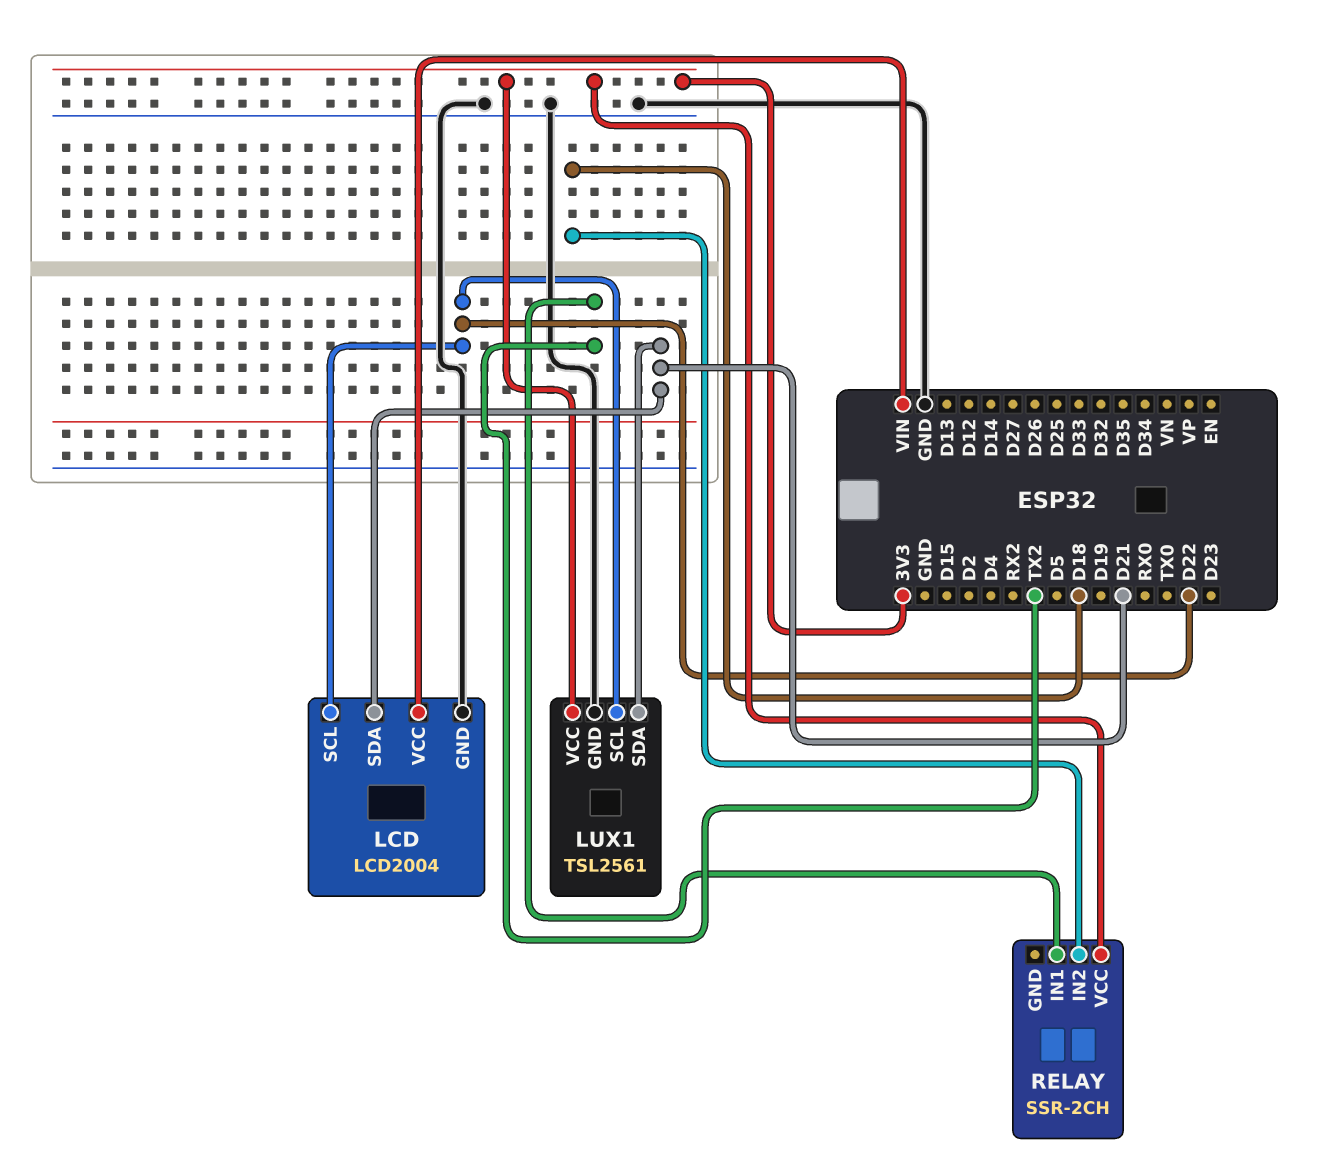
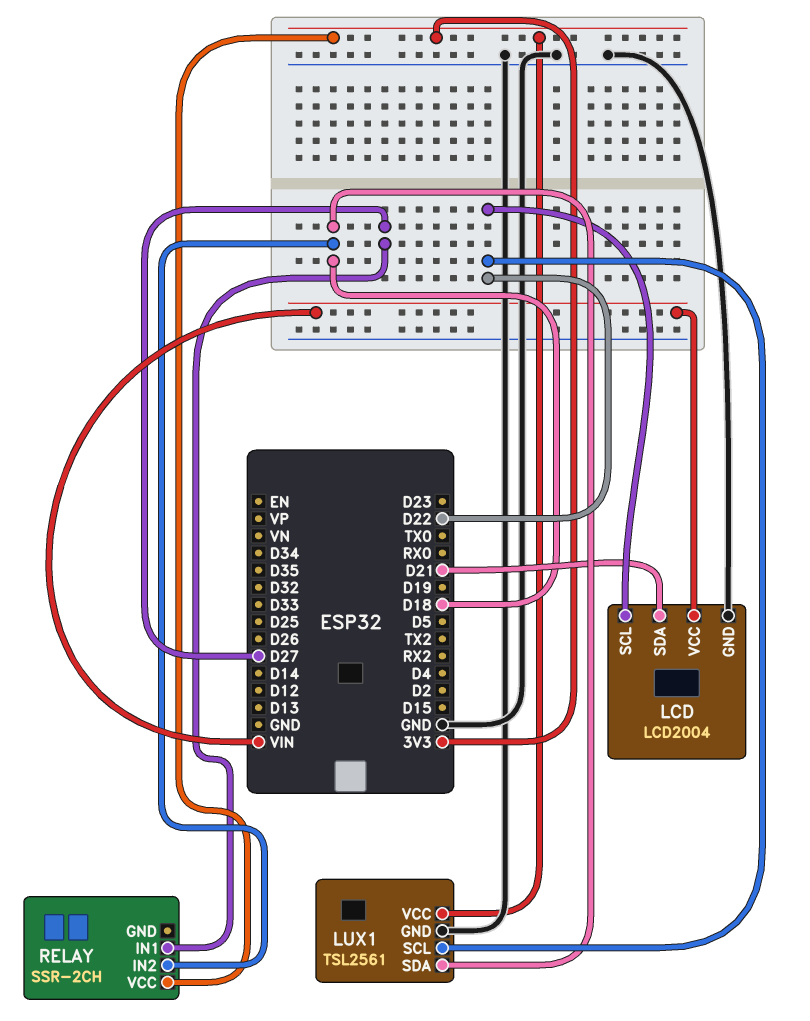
LUX1 pin SDA: D21 -> D18
RELAY pin IN1: TX2 -> D27

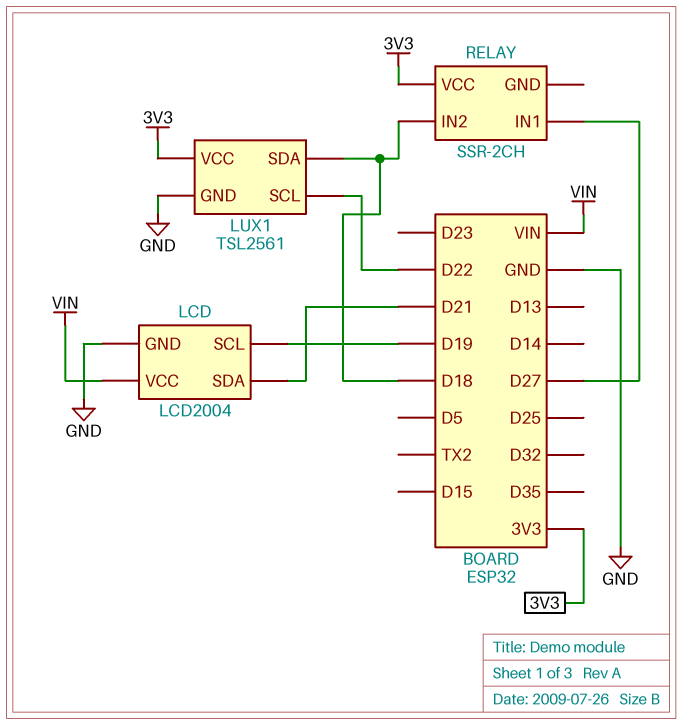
LCD pin SCL: D22 -> D19

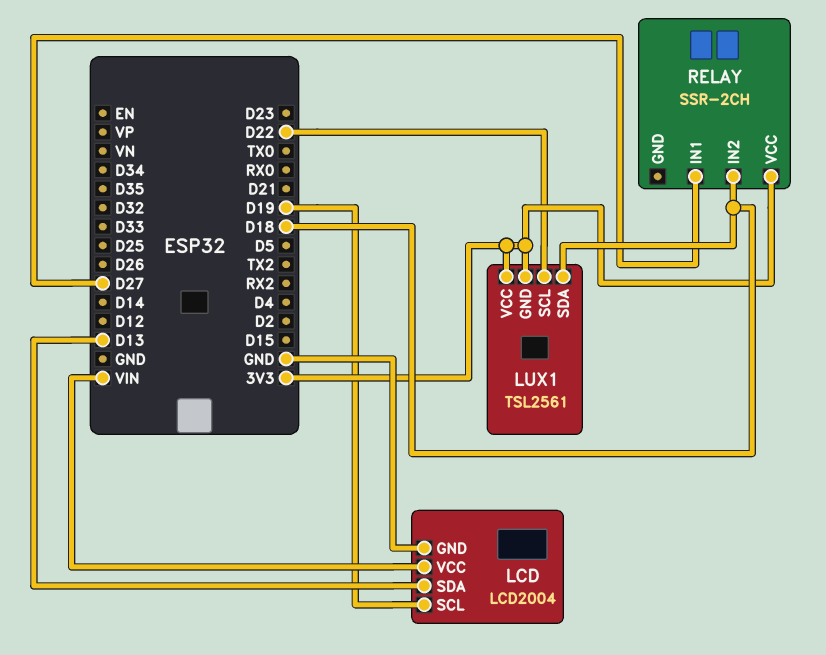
LCD pin SDA: D21 -> D13
LUX1 pin GND: GND -> 3V3

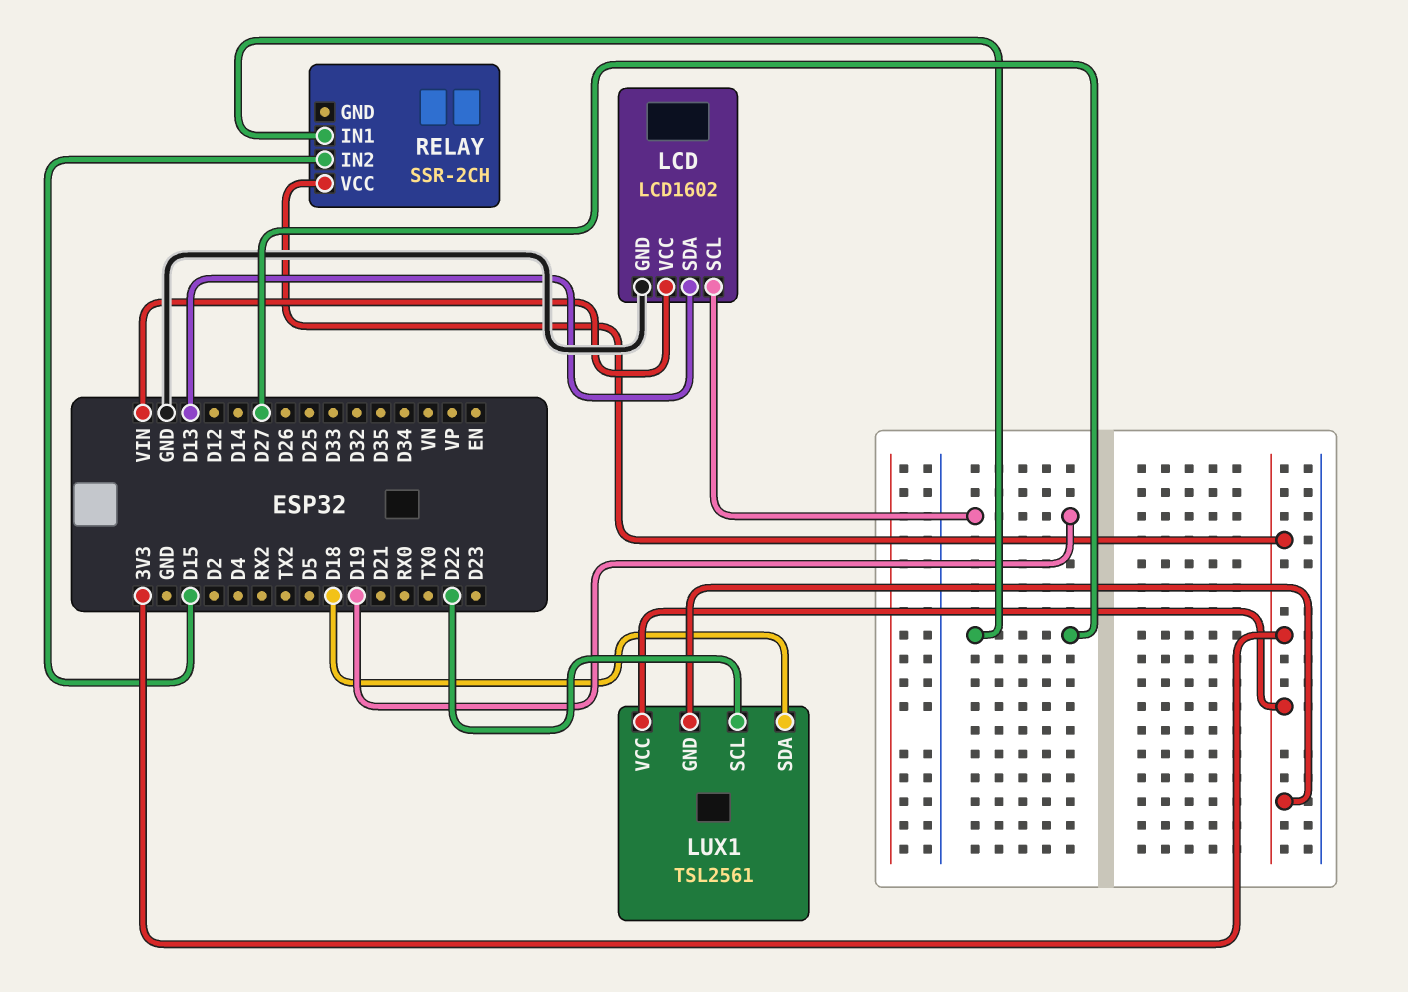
LCD: LCD2004 -> LCD1602
RELAY pin IN2: D18 -> D15

